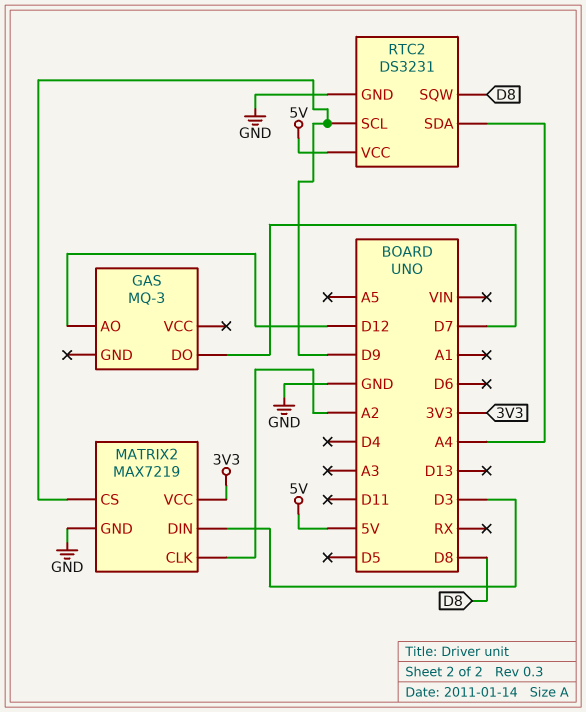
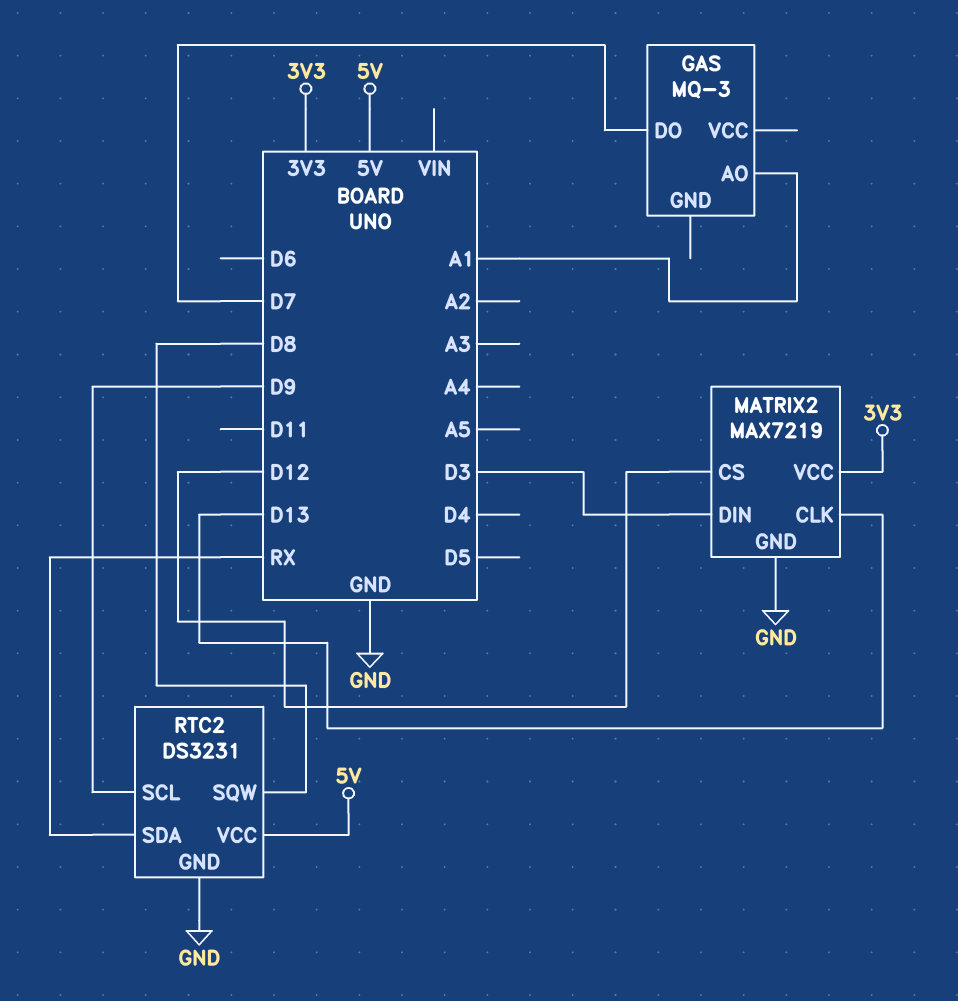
GAS pin AO: D12 -> A1
MATRIX2 pin CLK: A2 -> D13
MATRIX2 pin CS: D9 -> D12
RTC2 pin SDA: A4 -> RX

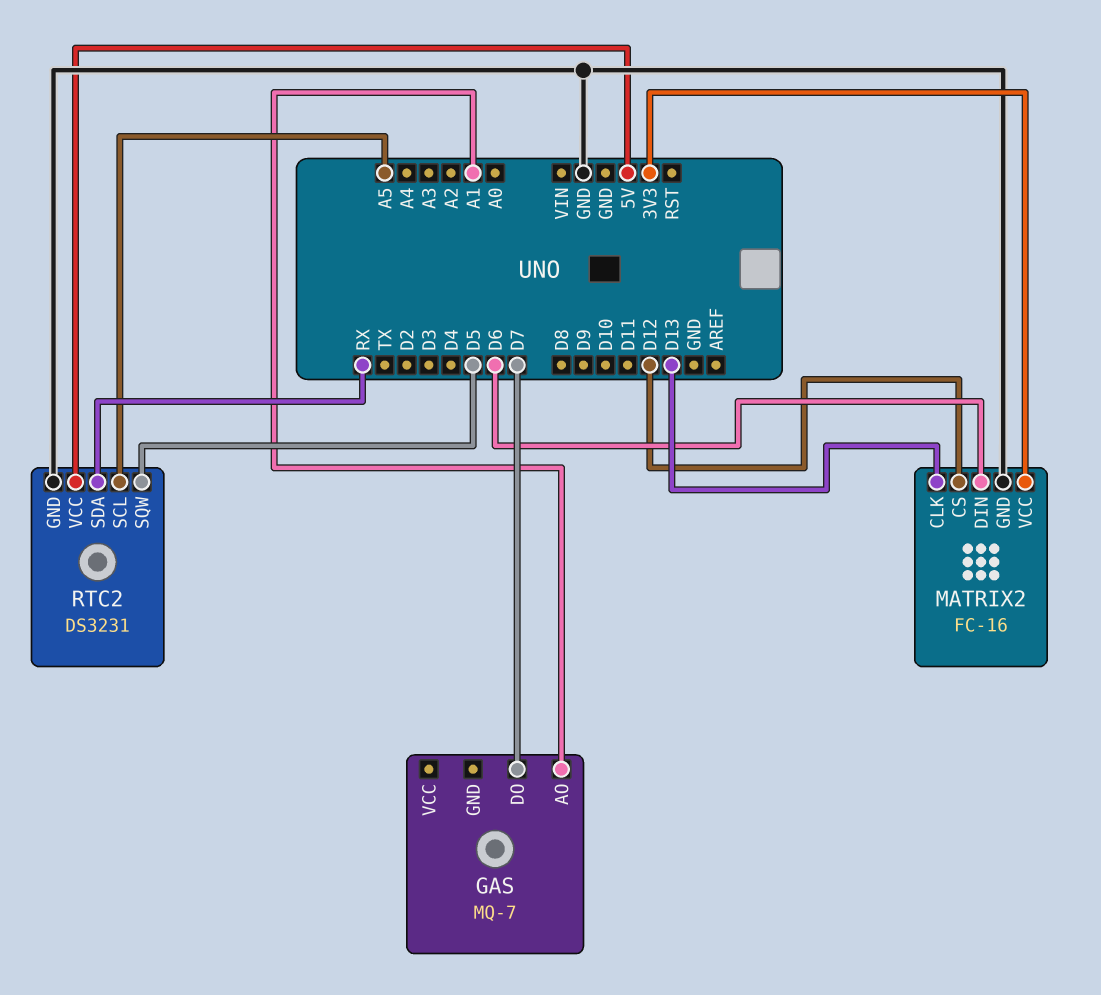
GAS: MQ-3 -> MQ-7
MATRIX2: MAX7219 -> FC-16
MATRIX2 pin DIN: D3 -> D6
RTC2 pin SCL: D9 -> A5
RTC2 pin SQW: D8 -> D5

